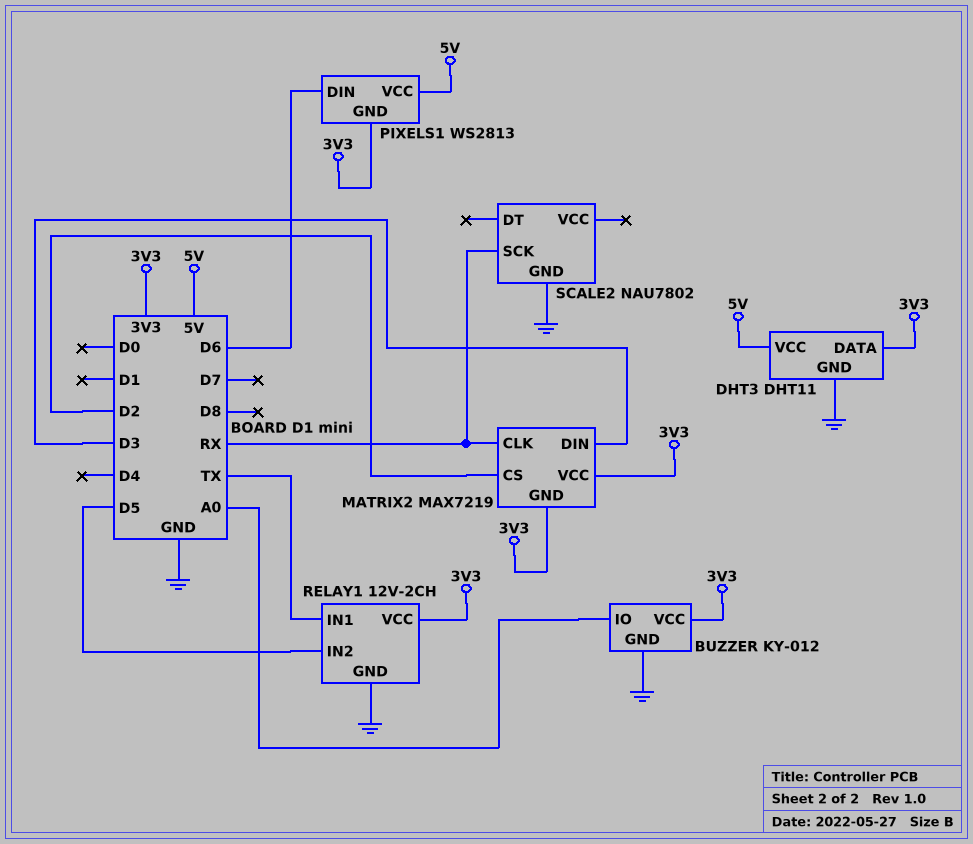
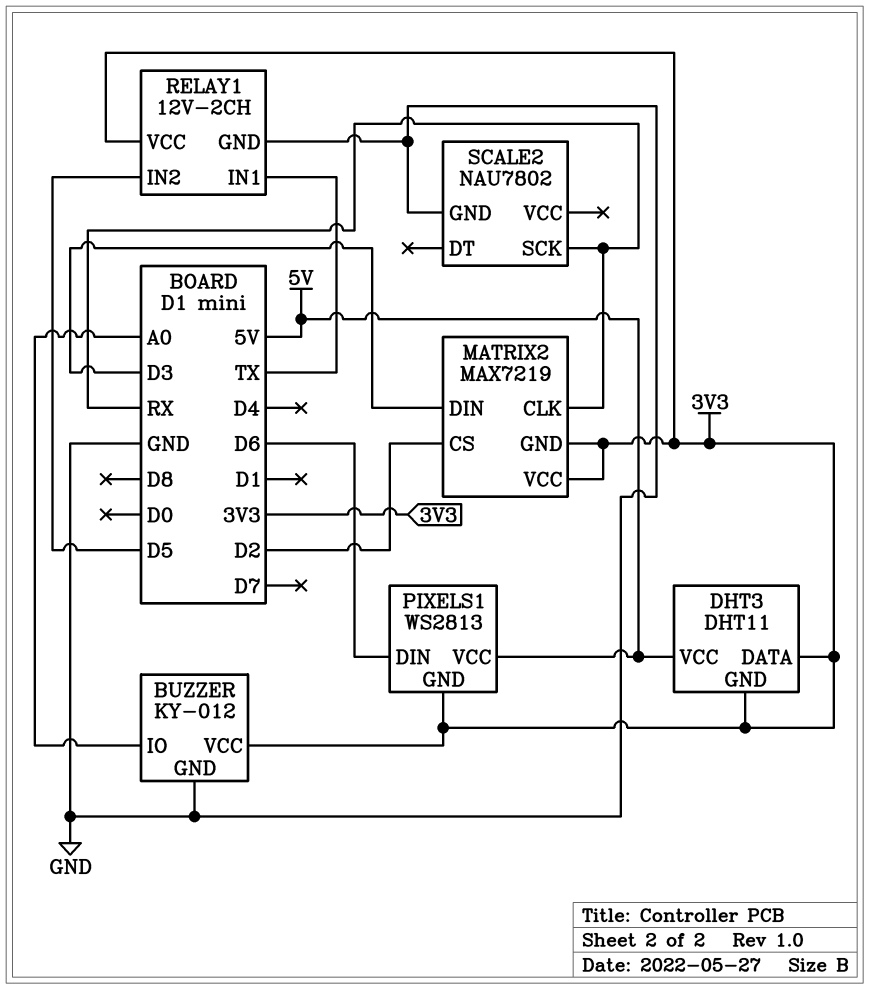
DHT3 pin GND: GND -> 3V3

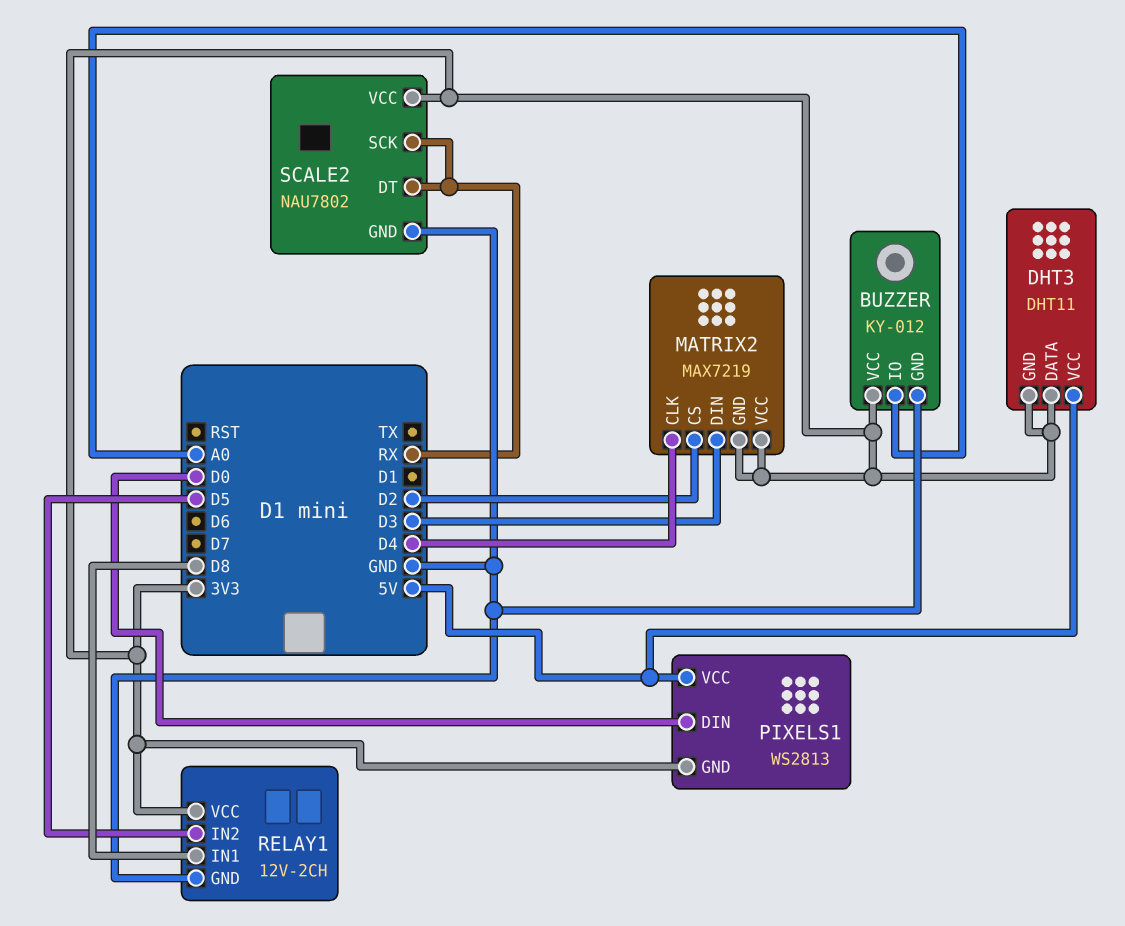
MATRIX2 pin CLK: RX -> D4
PIXELS1 pin DIN: D6 -> D0
RELAY1 pin IN1: TX -> D8
SCALE2 pin DT: none -> RX
SCALE2 pin VCC: none -> 3V3

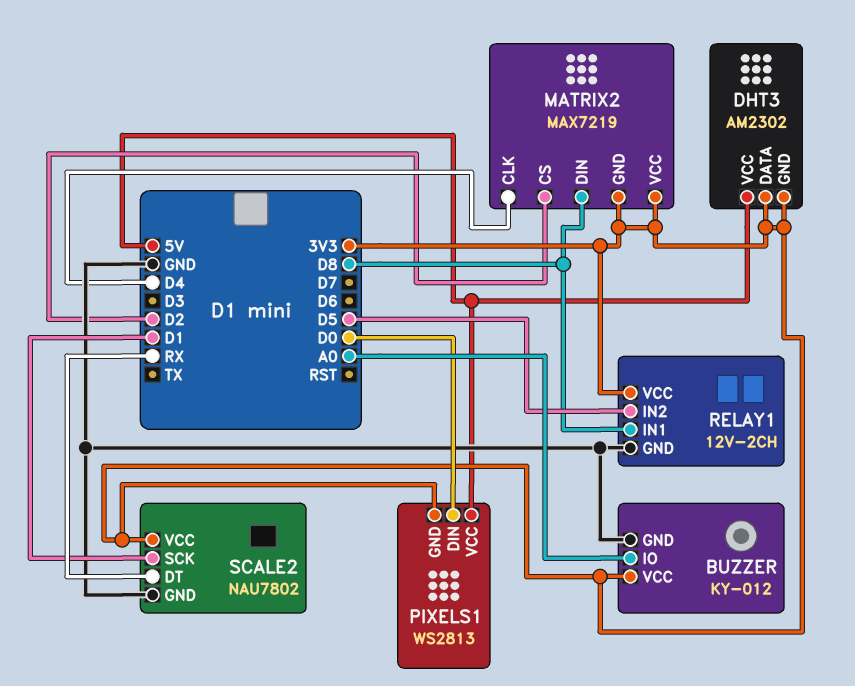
DHT3: DHT11 -> AM2302
MATRIX2 pin DIN: D3 -> D8
SCALE2 pin SCK: RX -> D1

